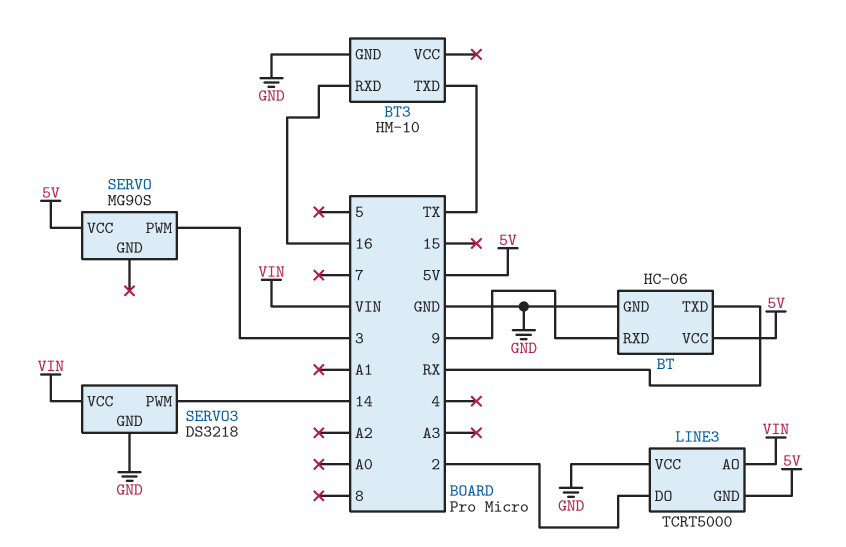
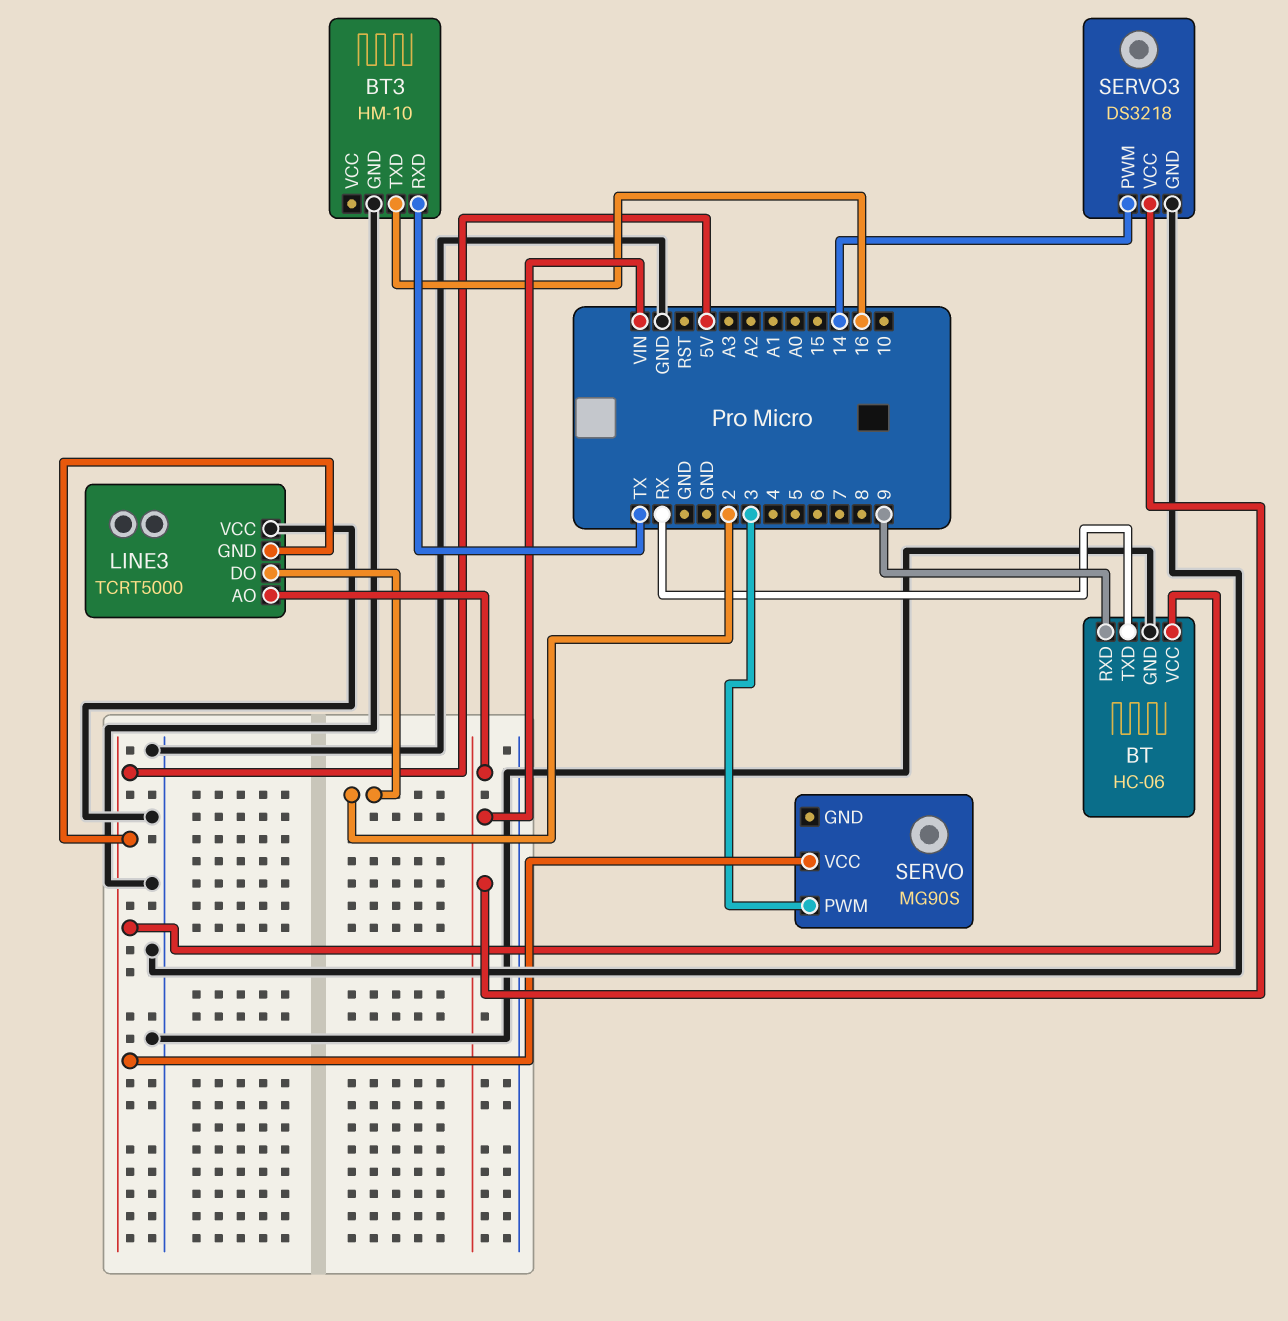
BT3 pin RXD: 16 -> TX
BT3 pin TXD: TX -> 16

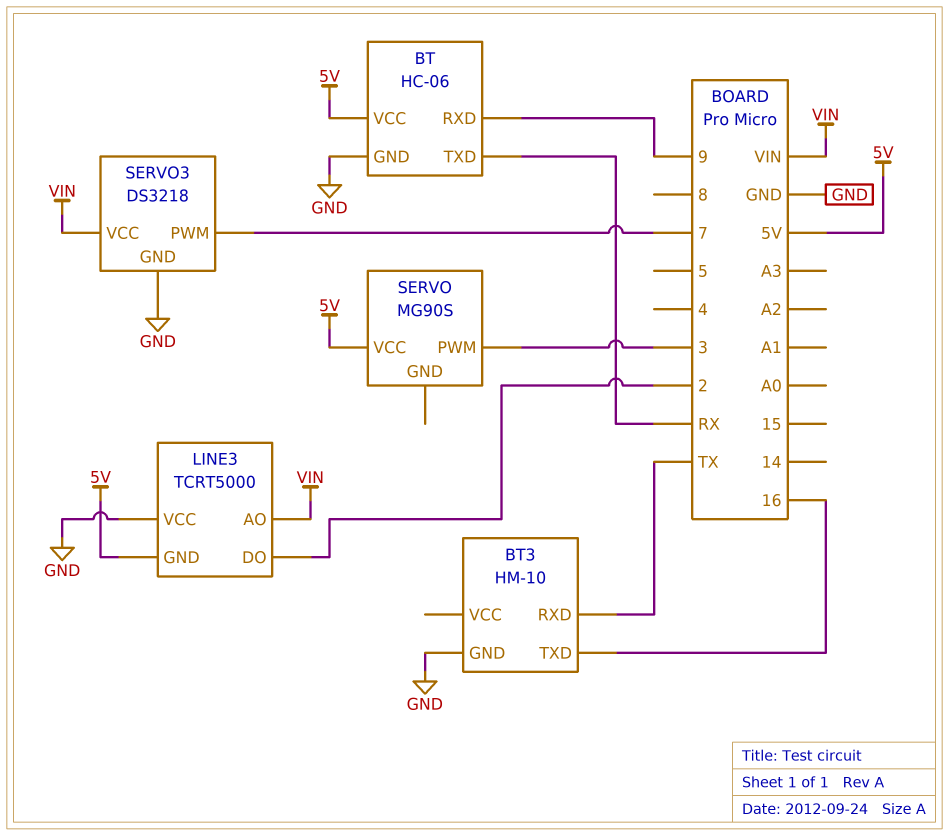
SERVO3 pin PWM: 14 -> 7

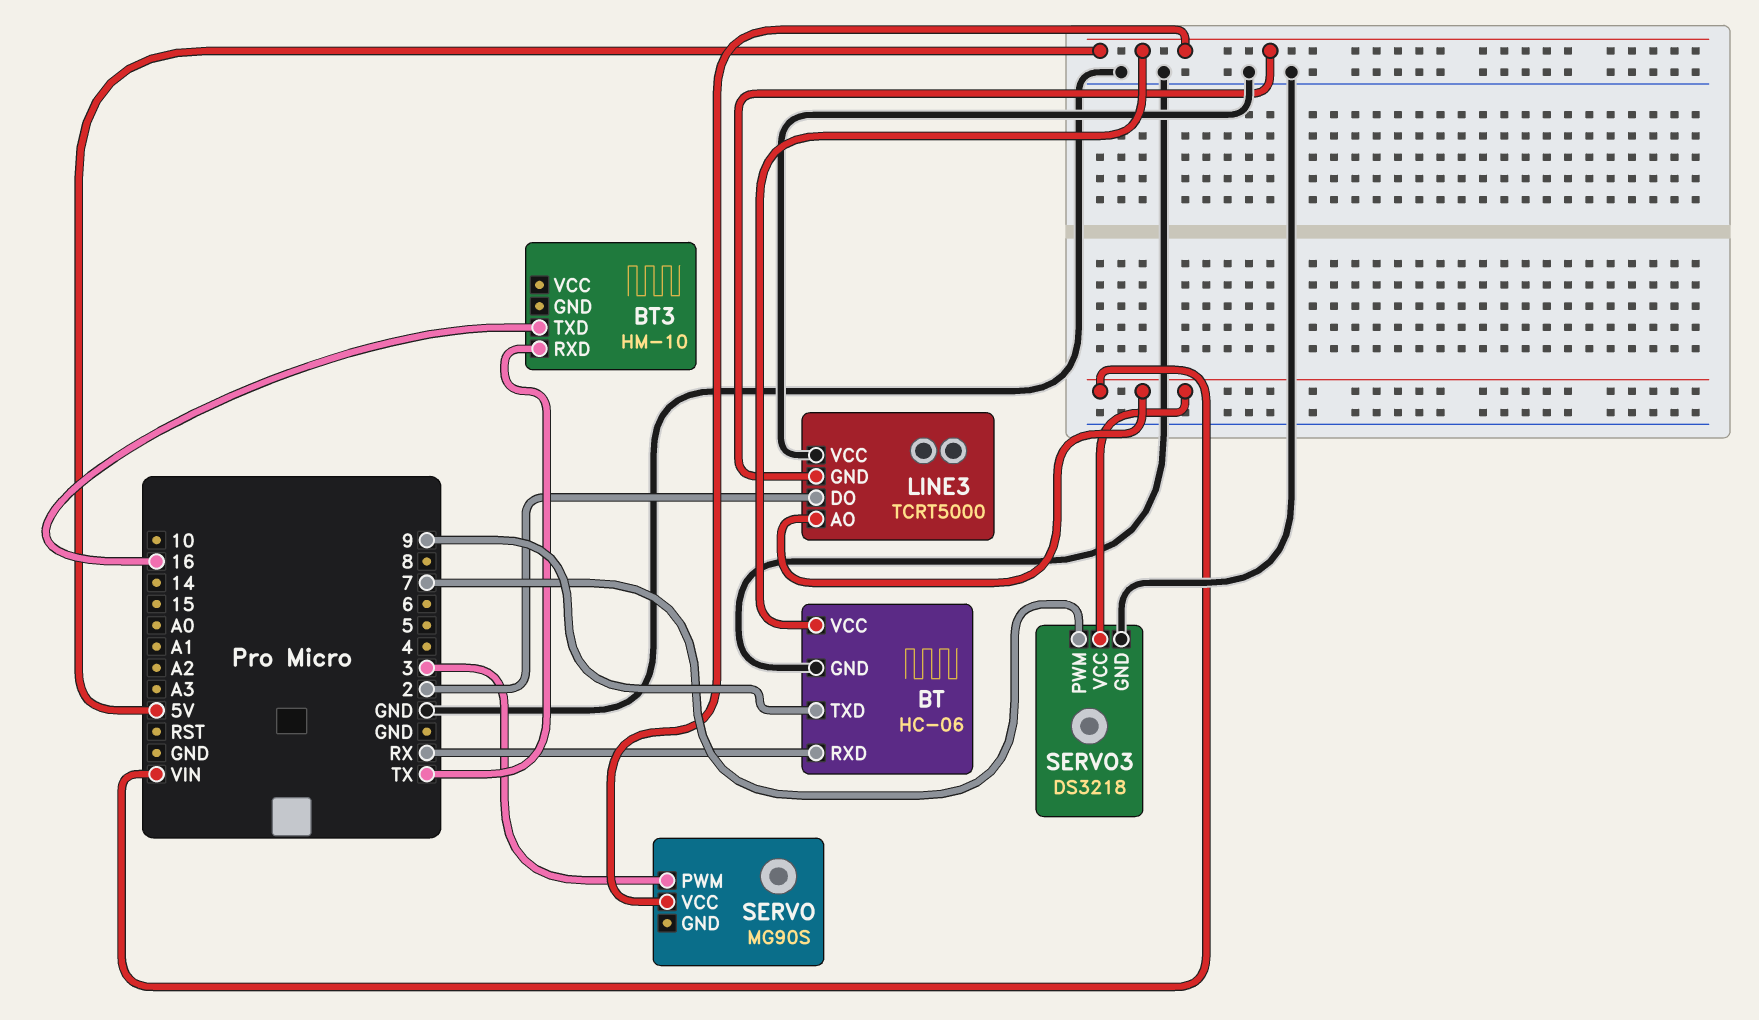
BT pin RXD: 9 -> RX
BT pin TXD: RX -> 9
BT3 pin GND: GND -> none

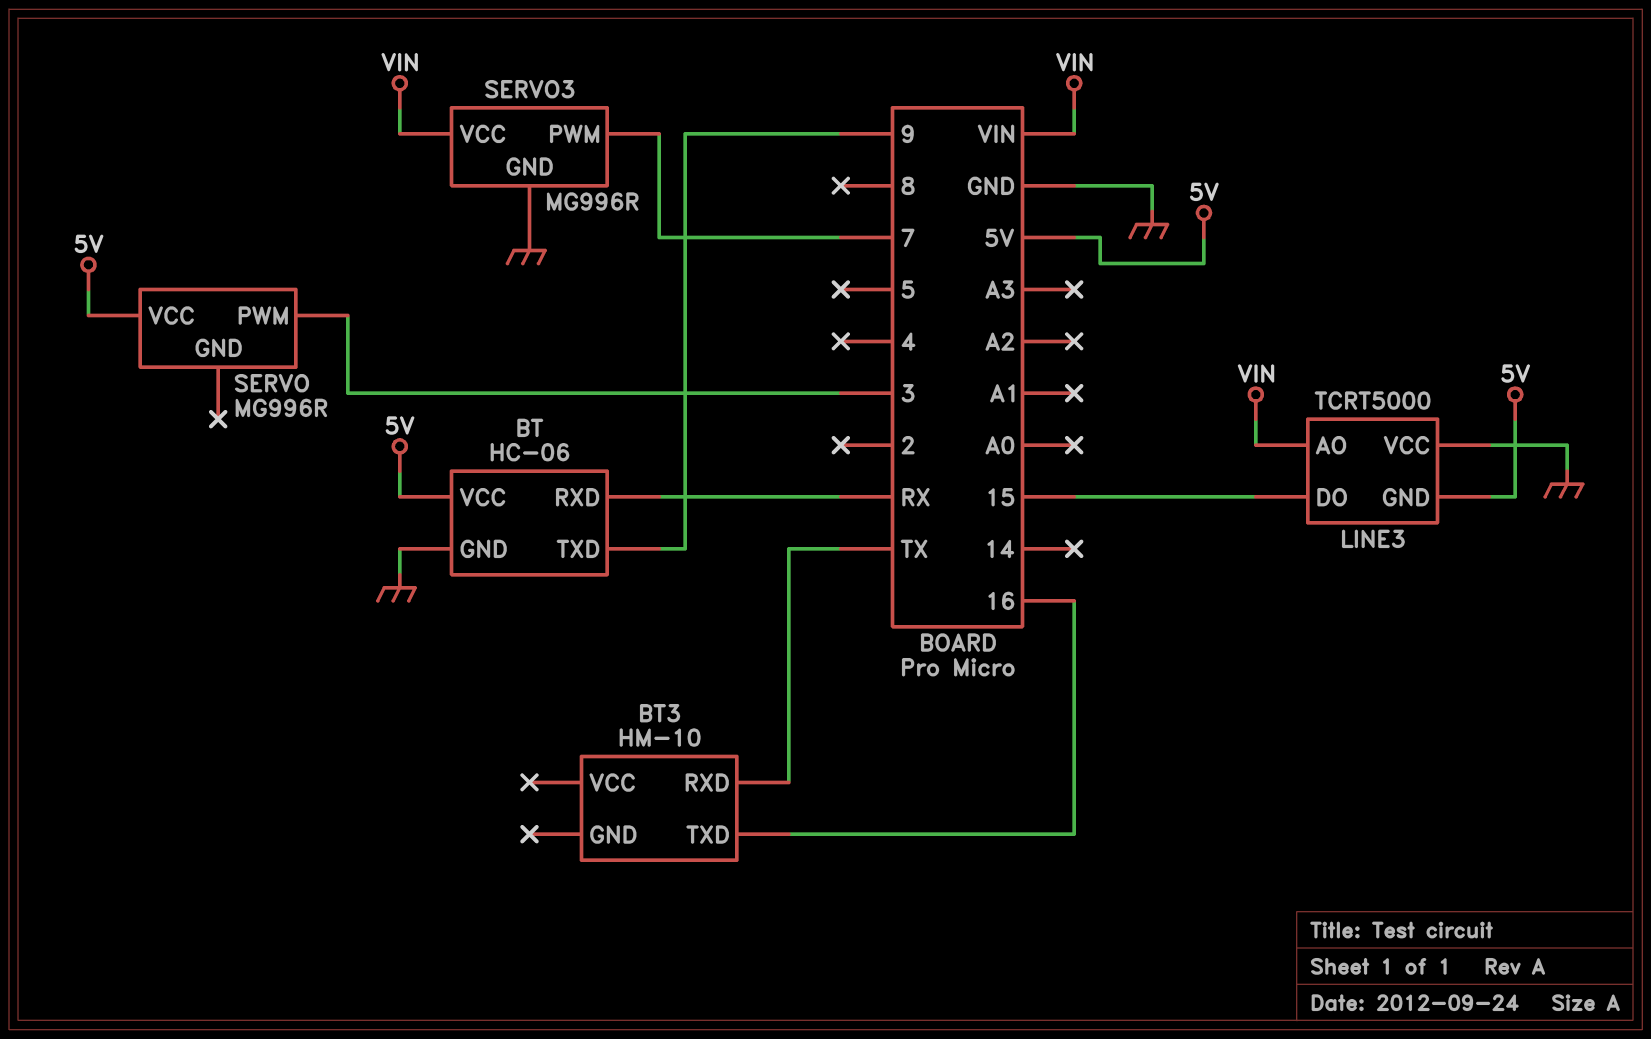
LINE3 pin DO: 2 -> 15
SERVO: MG90S -> MG996R
SERVO3: DS3218 -> MG996R

